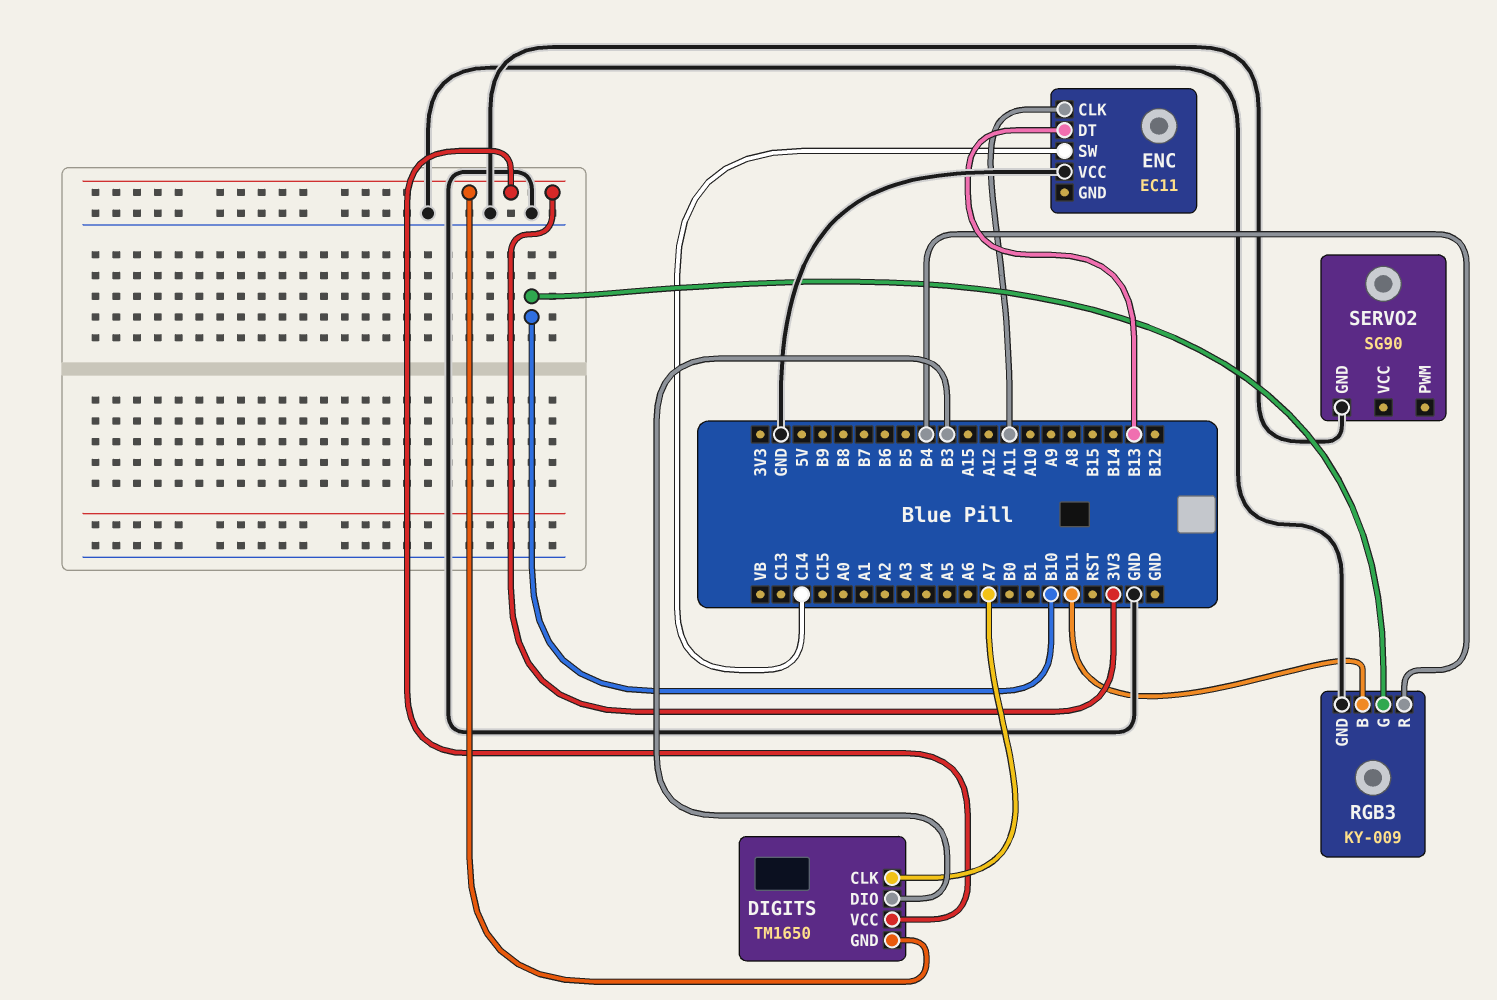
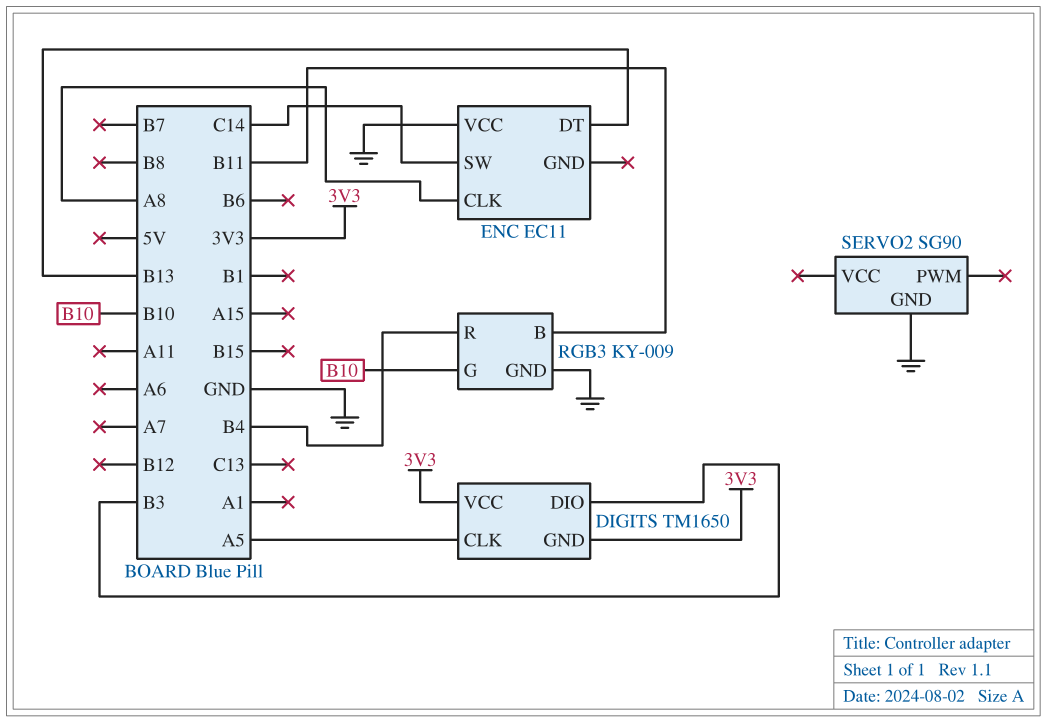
DIGITS pin CLK: A7 -> A5
ENC pin CLK: A11 -> A8

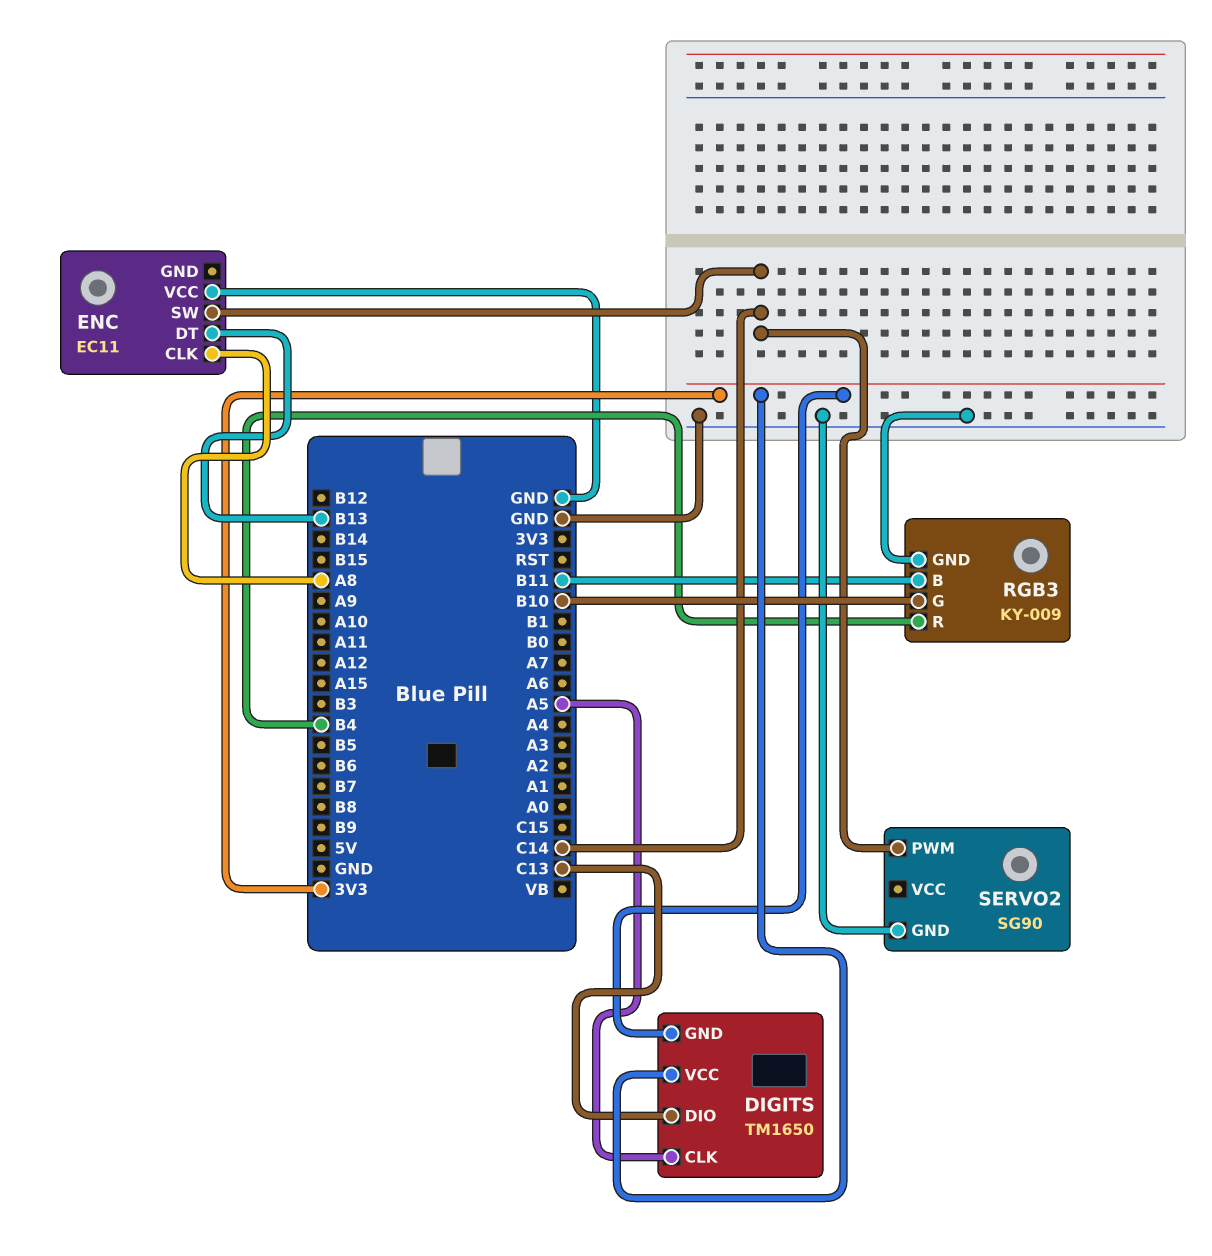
DIGITS pin DIO: B3 -> C13
SERVO2 pin PWM: none -> C14

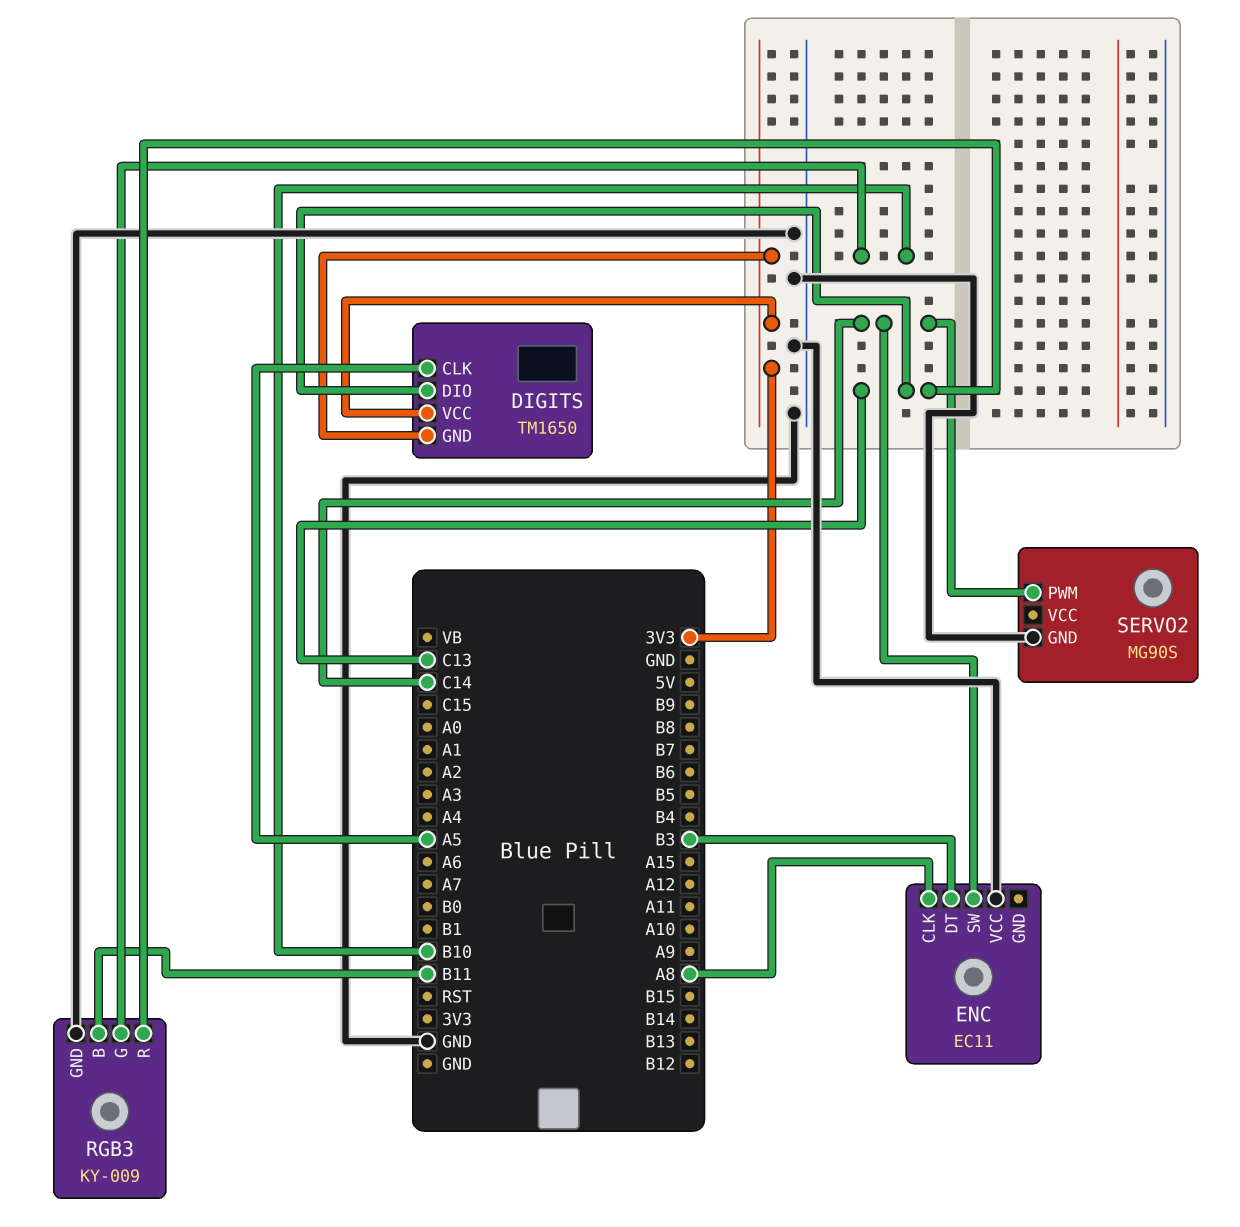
ENC pin DT: B13 -> B3
RGB3 pin R: B4 -> C13
SERVO2: SG90 -> MG90S

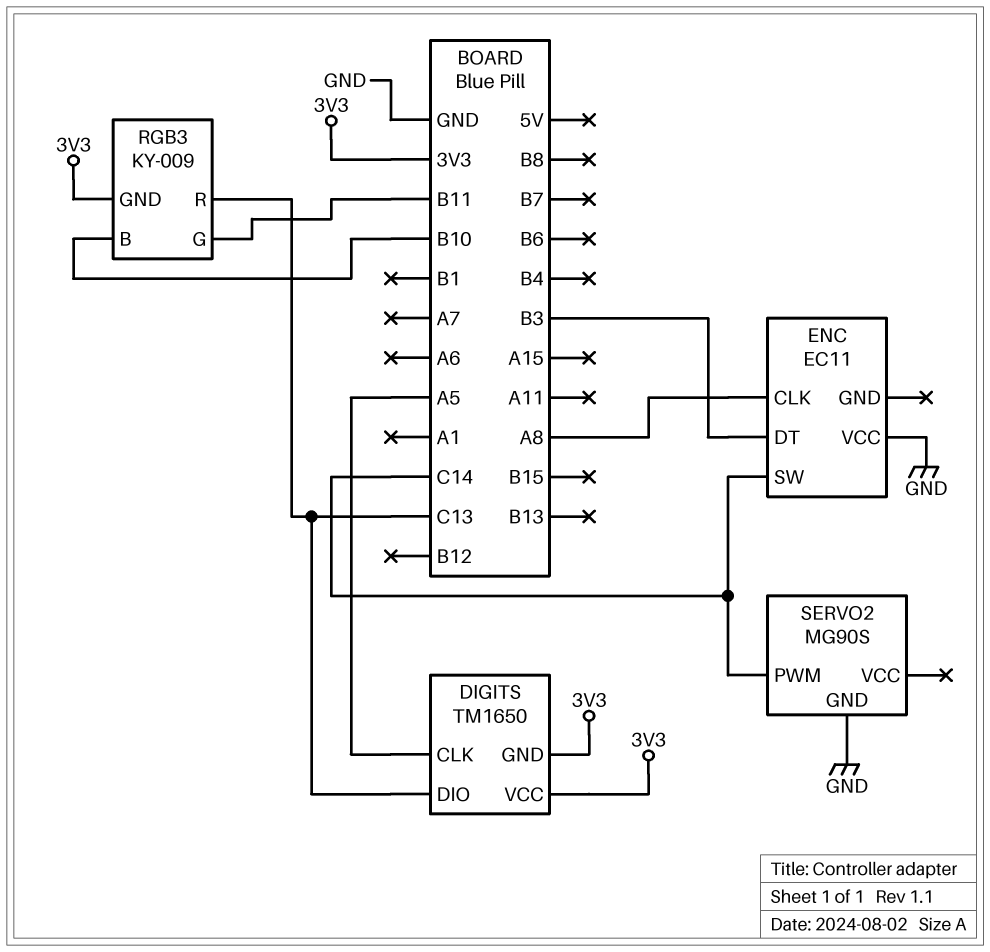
RGB3 pin B: B11 -> B10
RGB3 pin G: B10 -> B11
RGB3 pin GND: GND -> 3V3

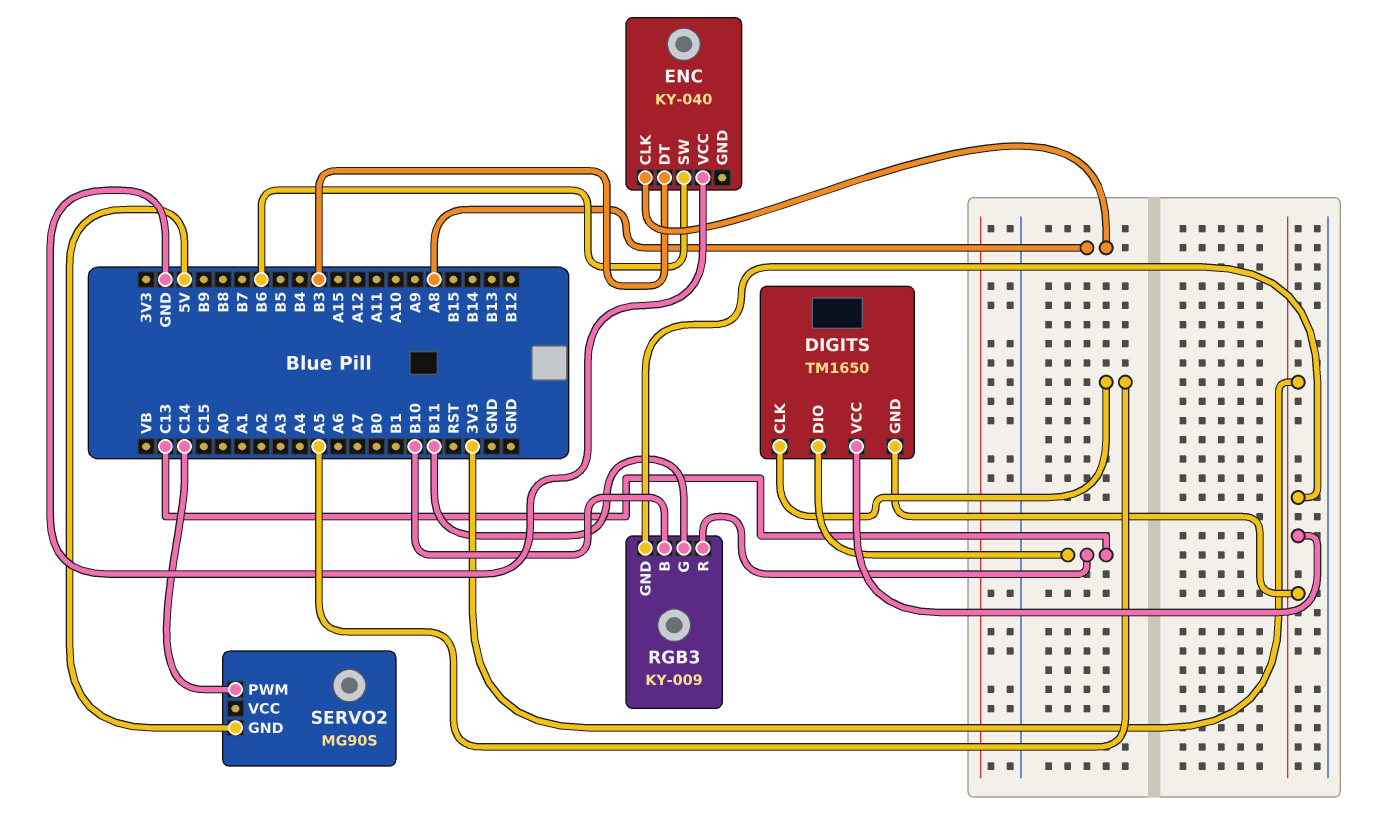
ENC: EC11 -> KY-040
ENC pin SW: C14 -> B6
SERVO2 pin GND: GND -> 5V

